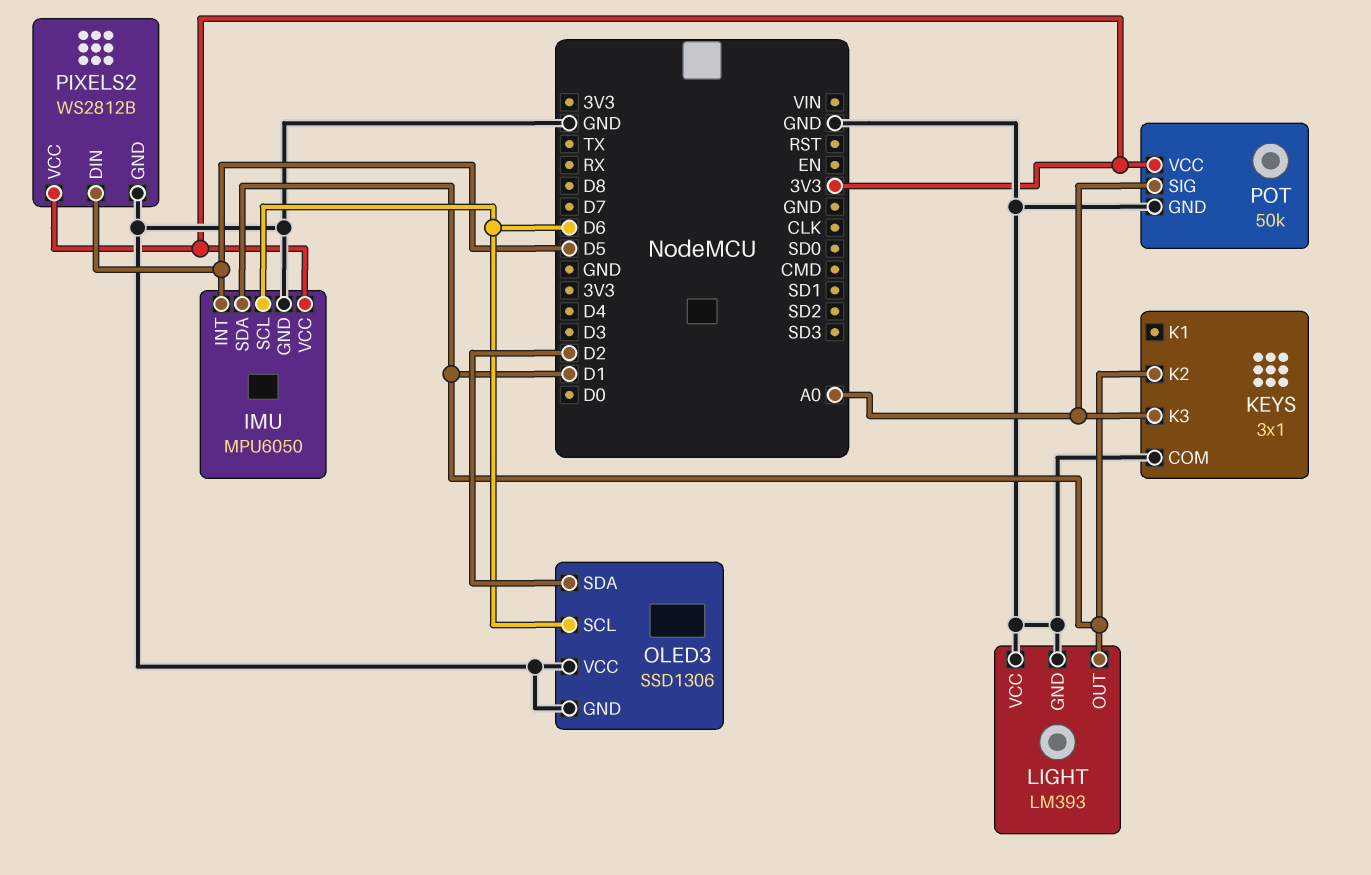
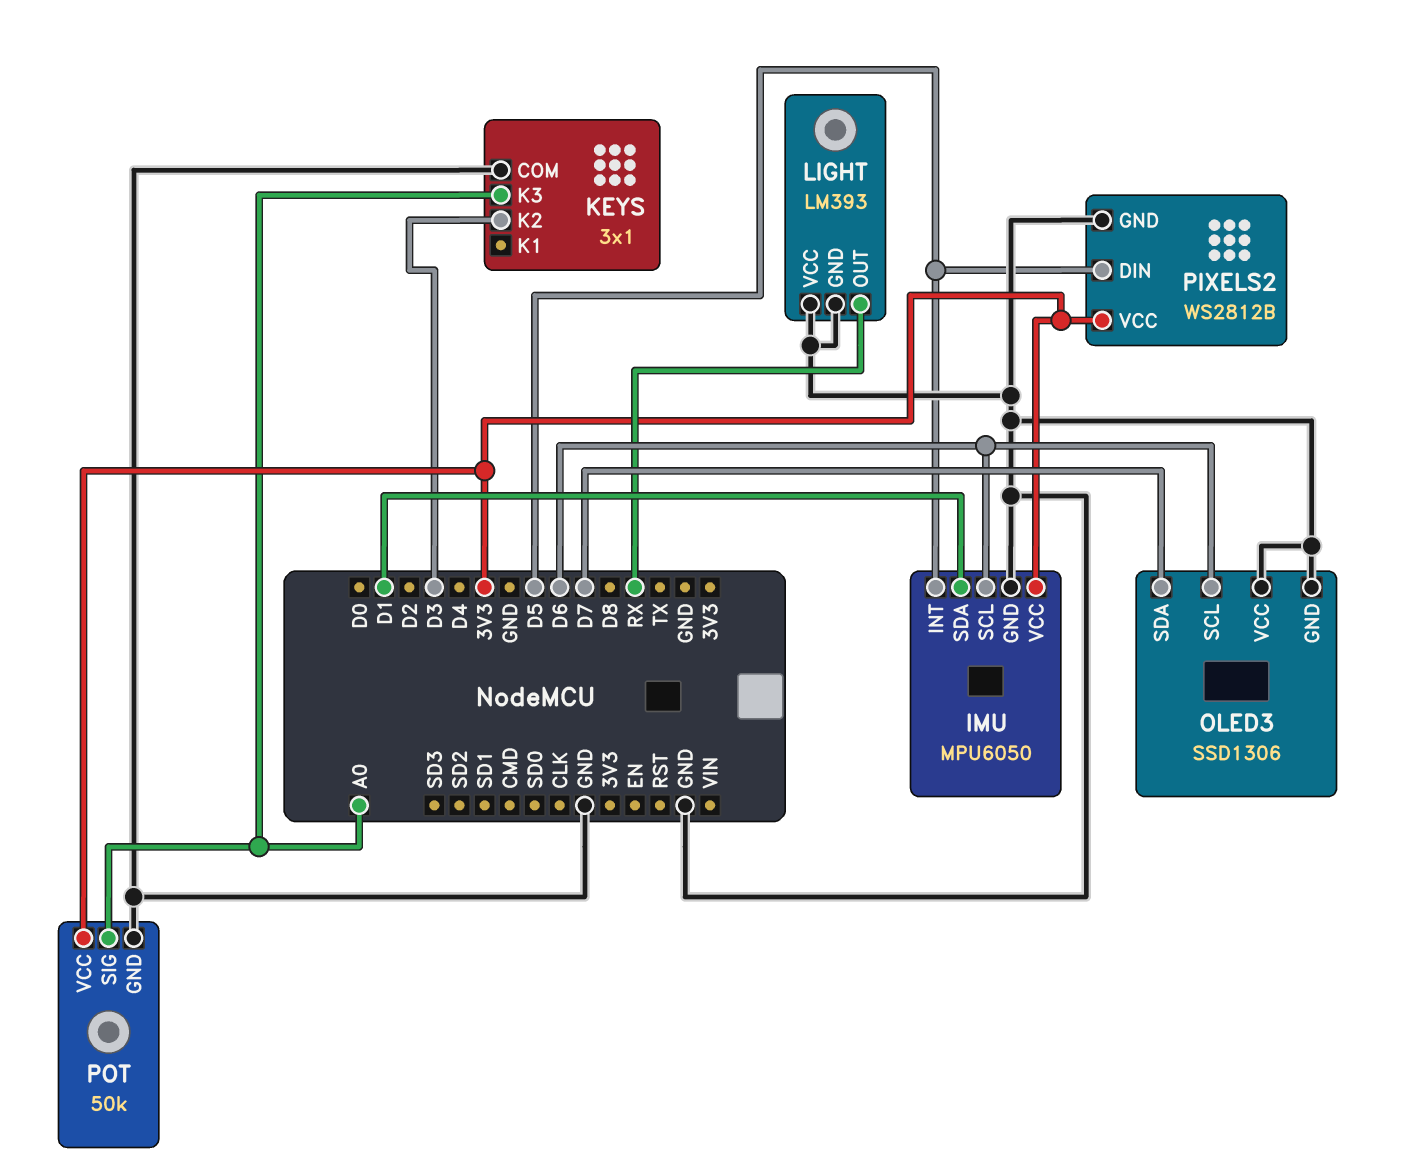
KEYS pin K2: D1 -> D3
LIGHT pin OUT: D1 -> RX
OLED3 pin SDA: D2 -> D7

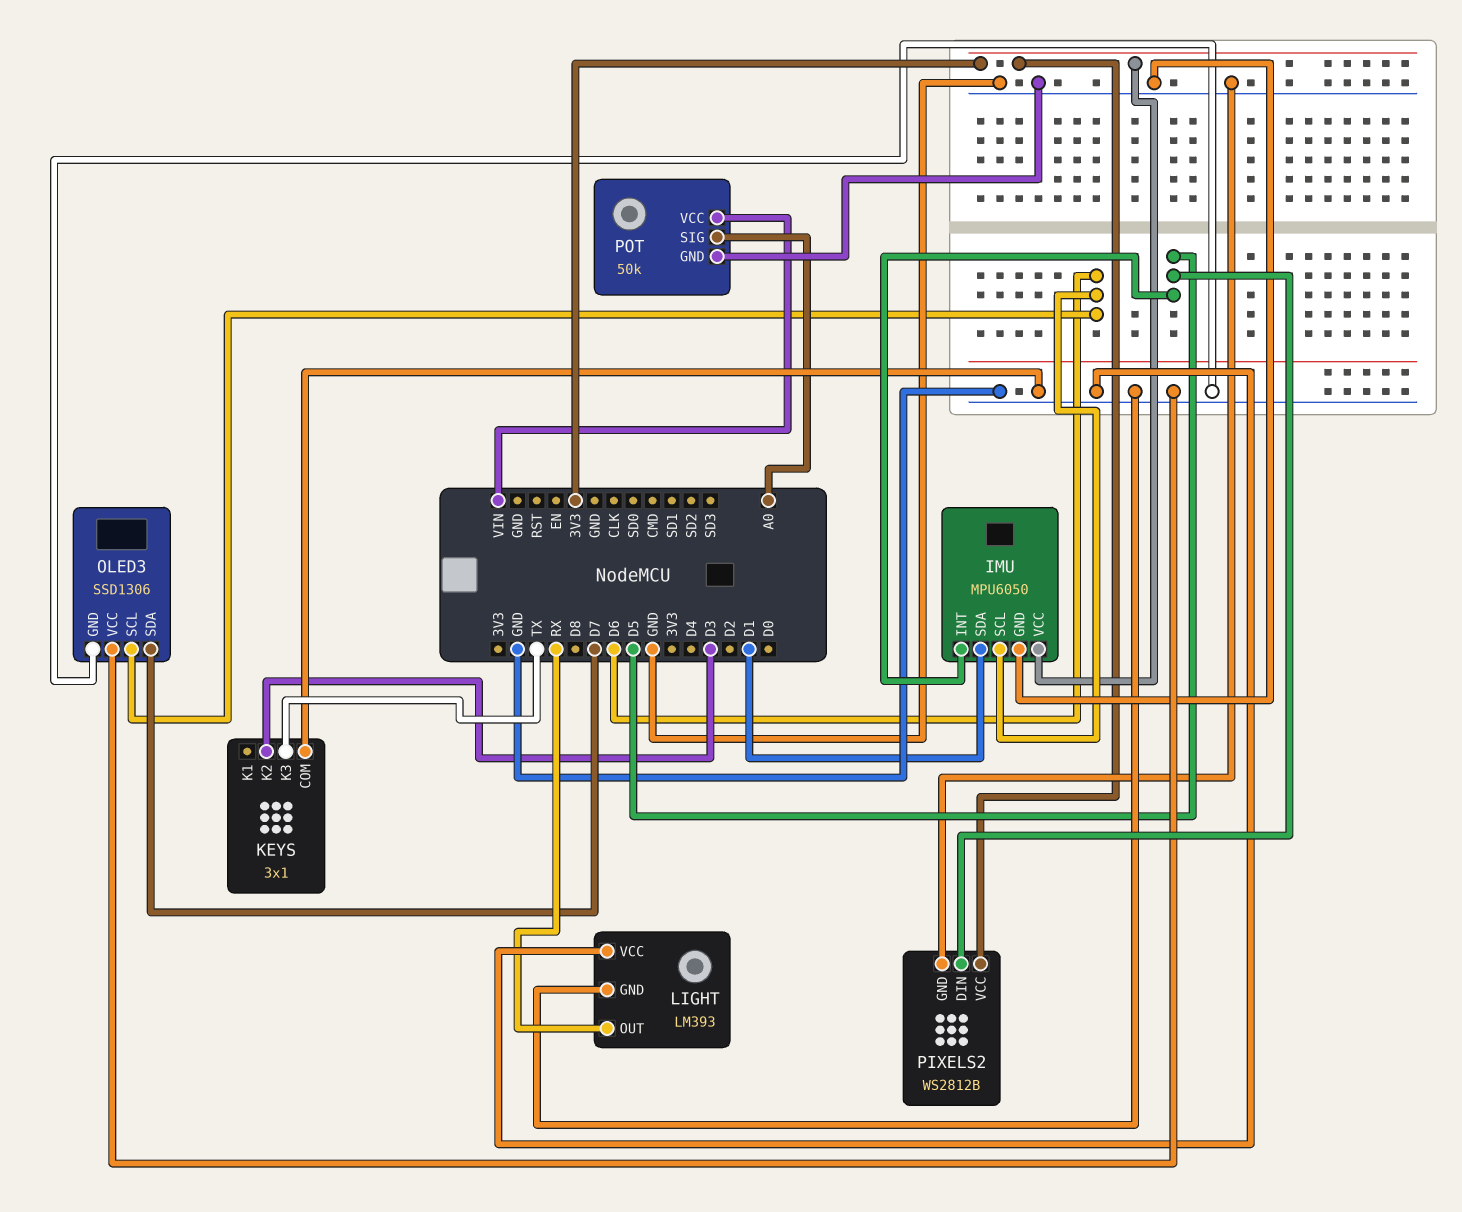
KEYS pin K3: A0 -> TX
POT pin VCC: 3V3 -> VIN

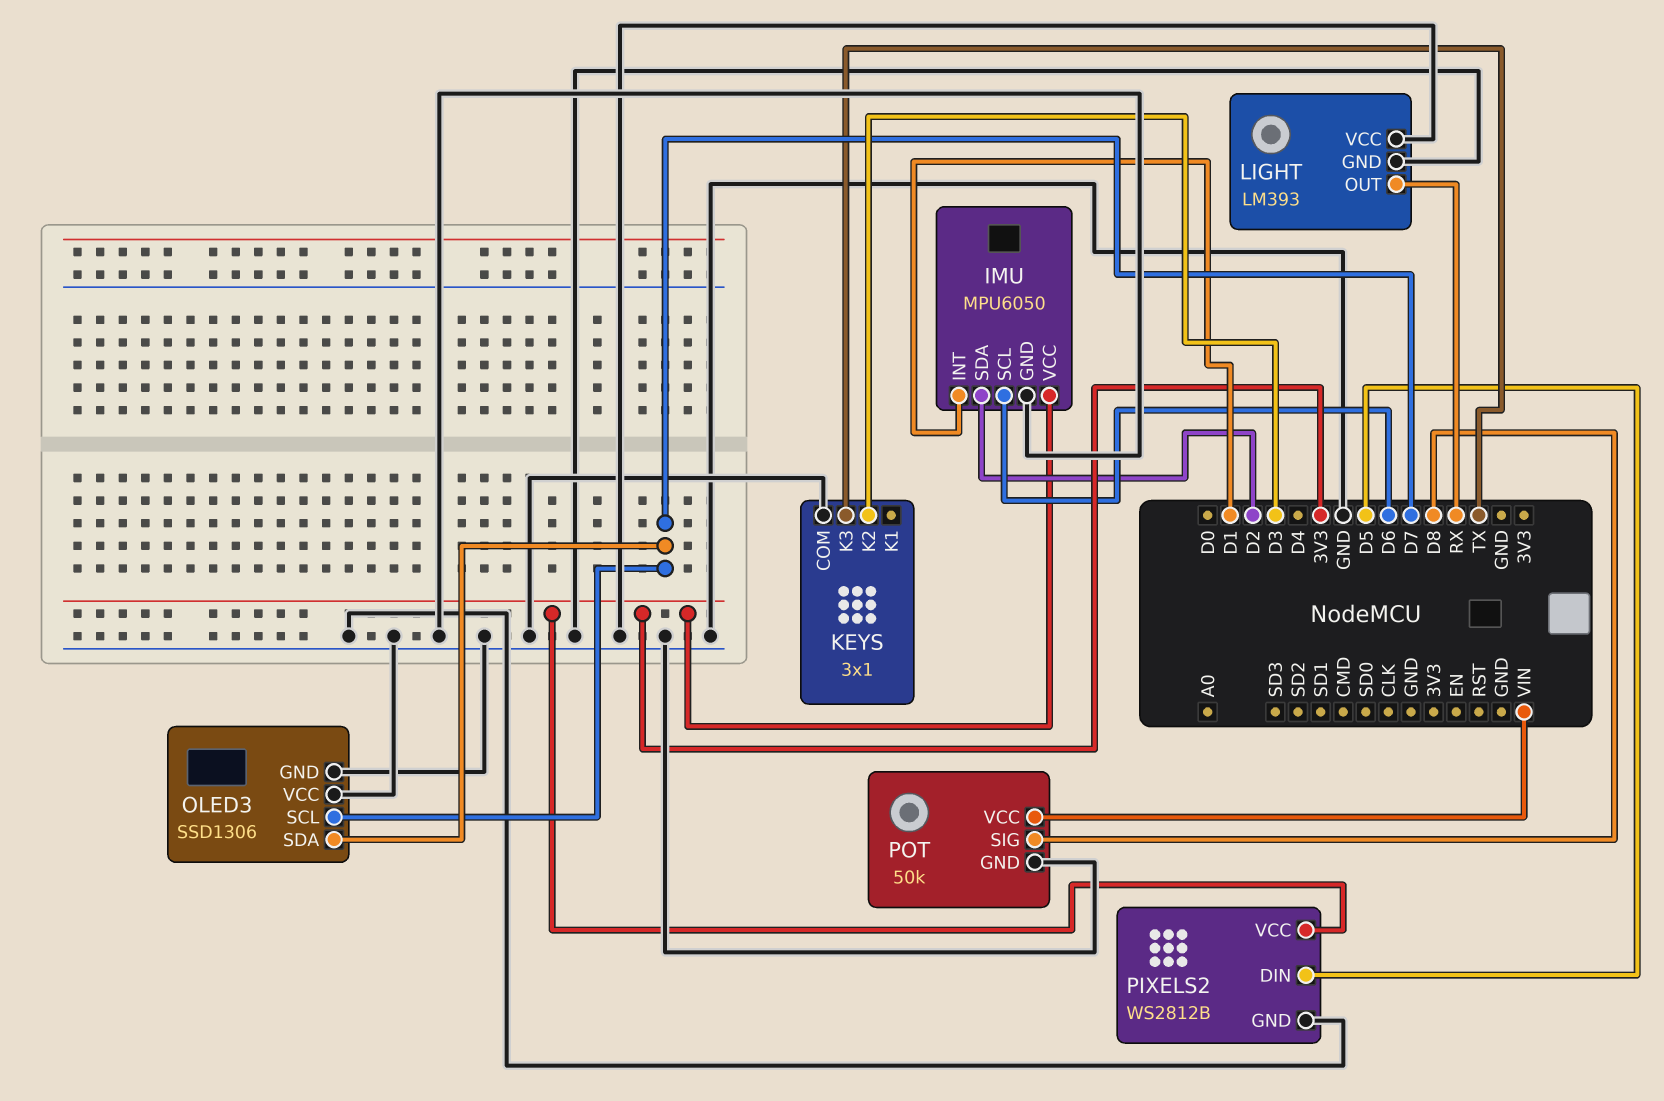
IMU pin INT: D5 -> D1
IMU pin SDA: D1 -> D2
OLED3 pin SCL: D6 -> D7
POT pin SIG: A0 -> D8

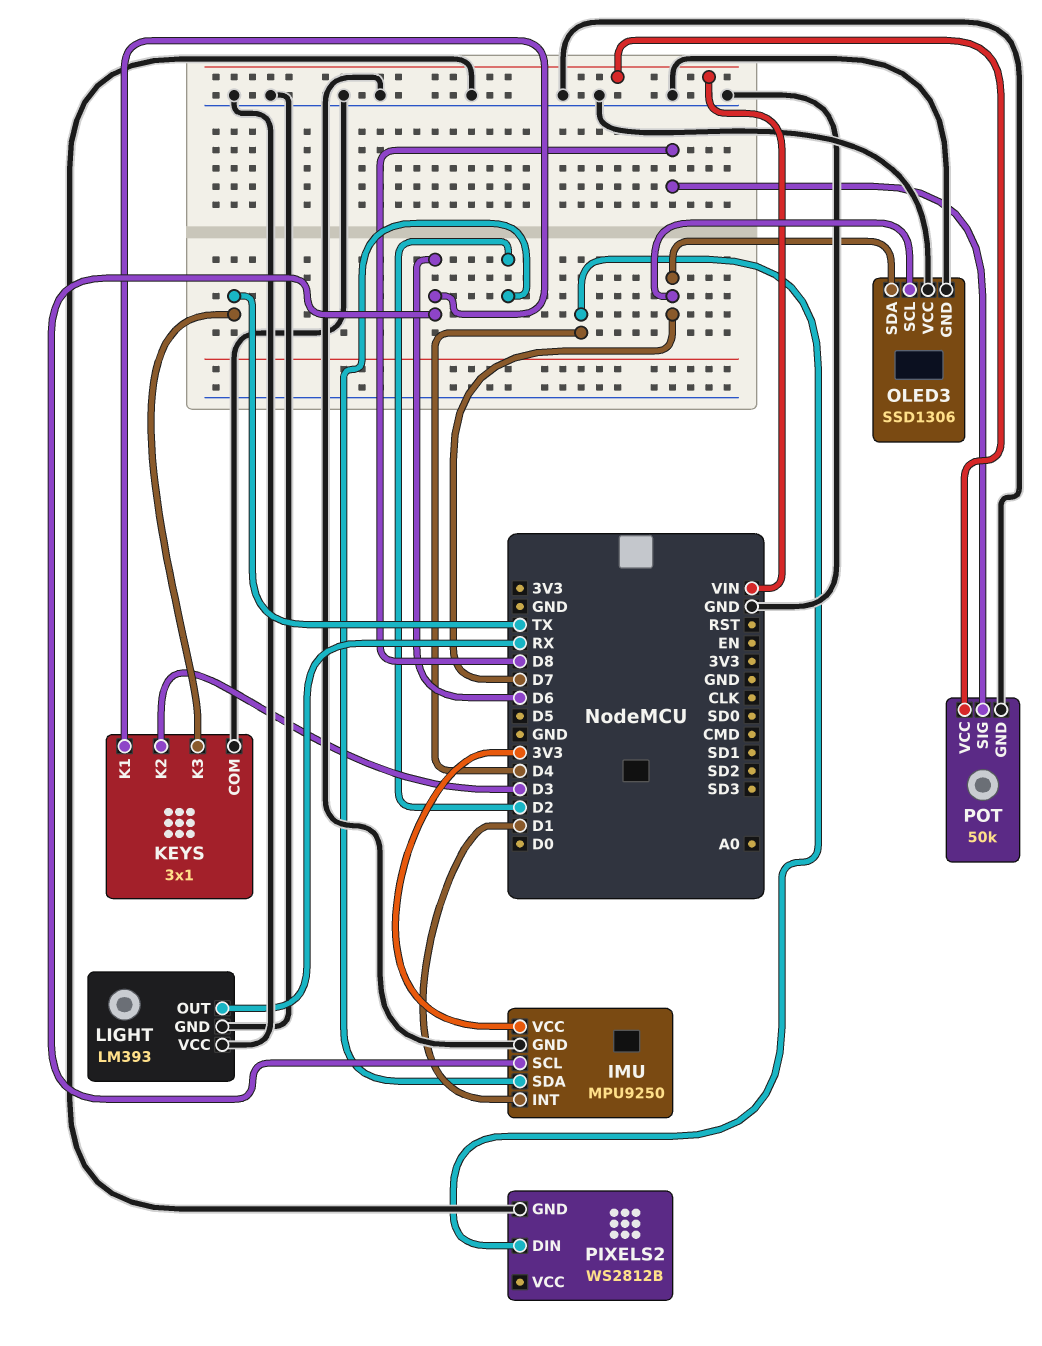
IMU: MPU6050 -> MPU9250
KEYS pin K1: none -> D6
PIXELS2 pin DIN: D5 -> D4
PIXELS2 pin VCC: 3V3 -> none

